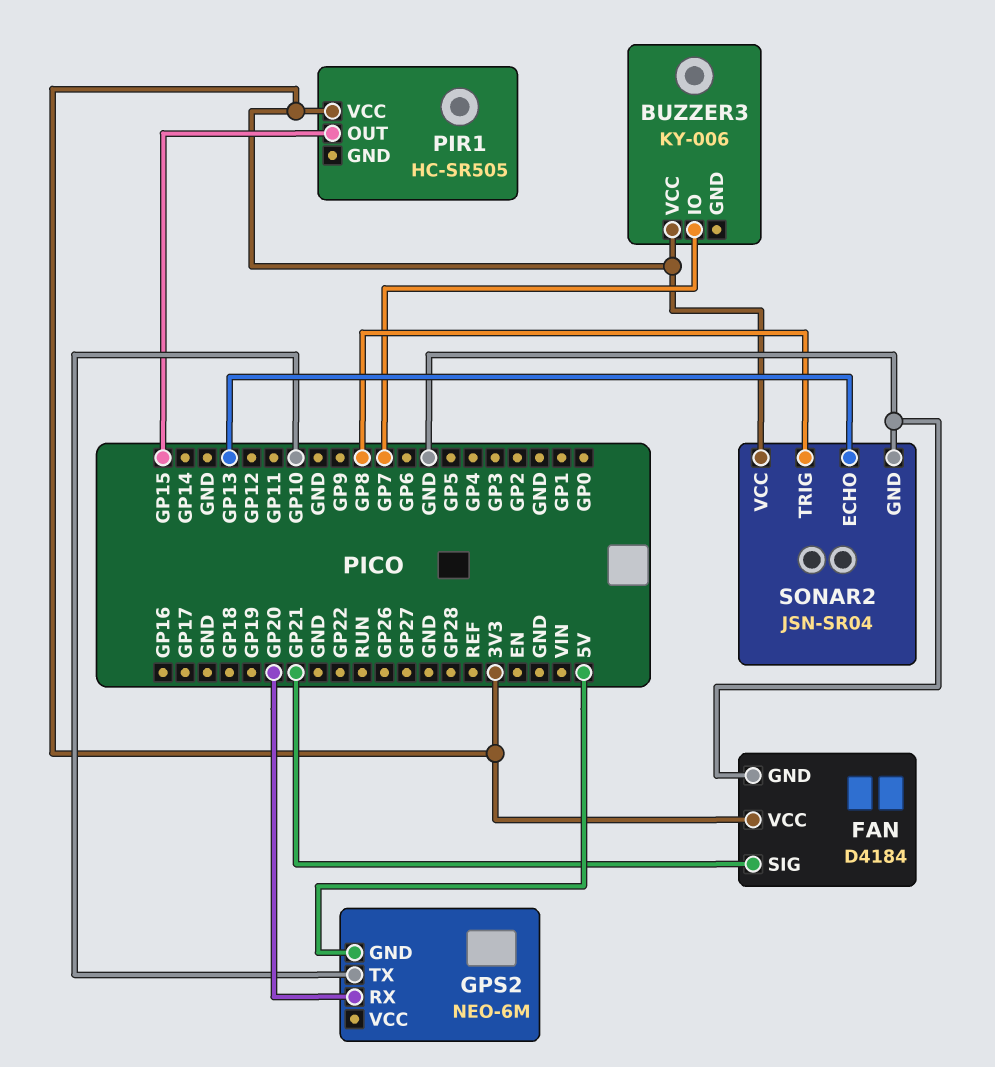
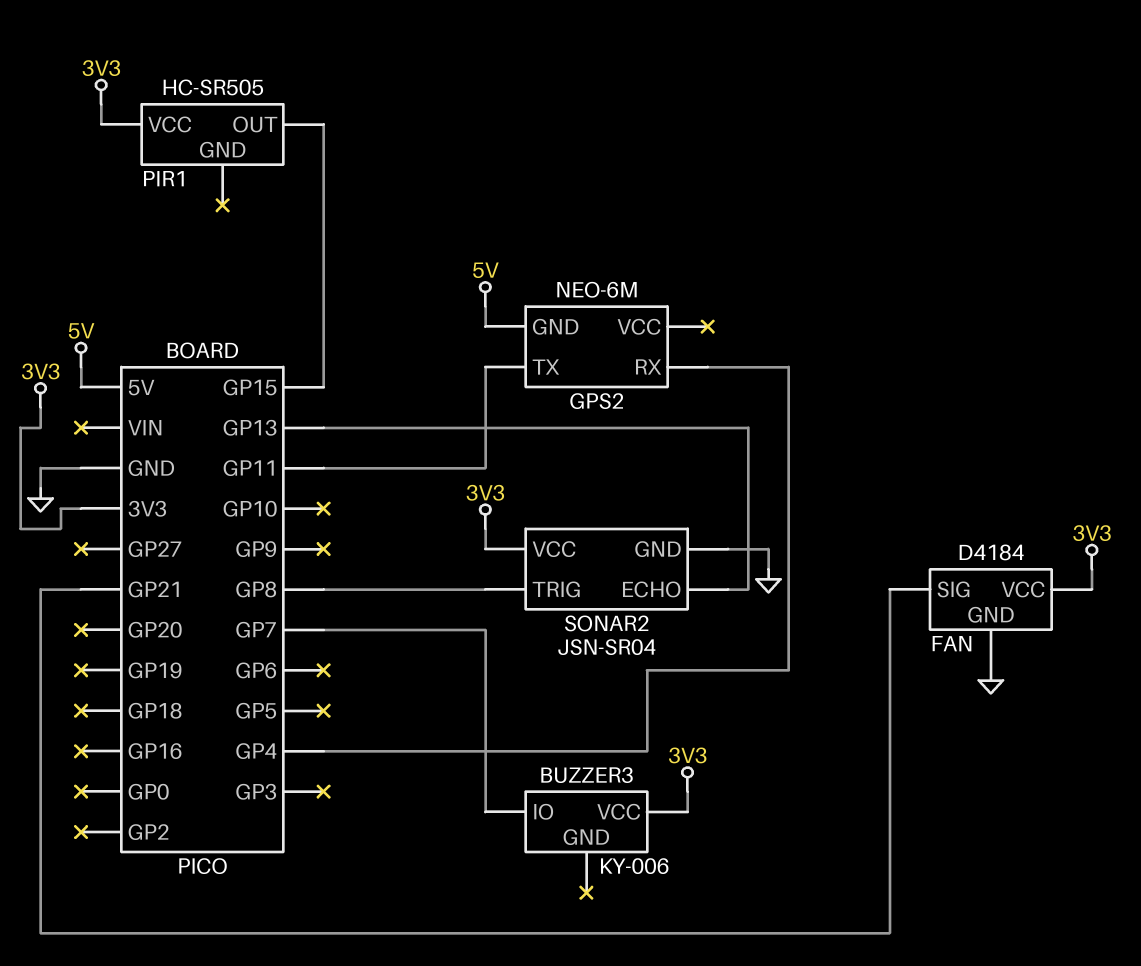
GPS2 pin RX: GP20 -> GP4
GPS2 pin TX: GP10 -> GP11

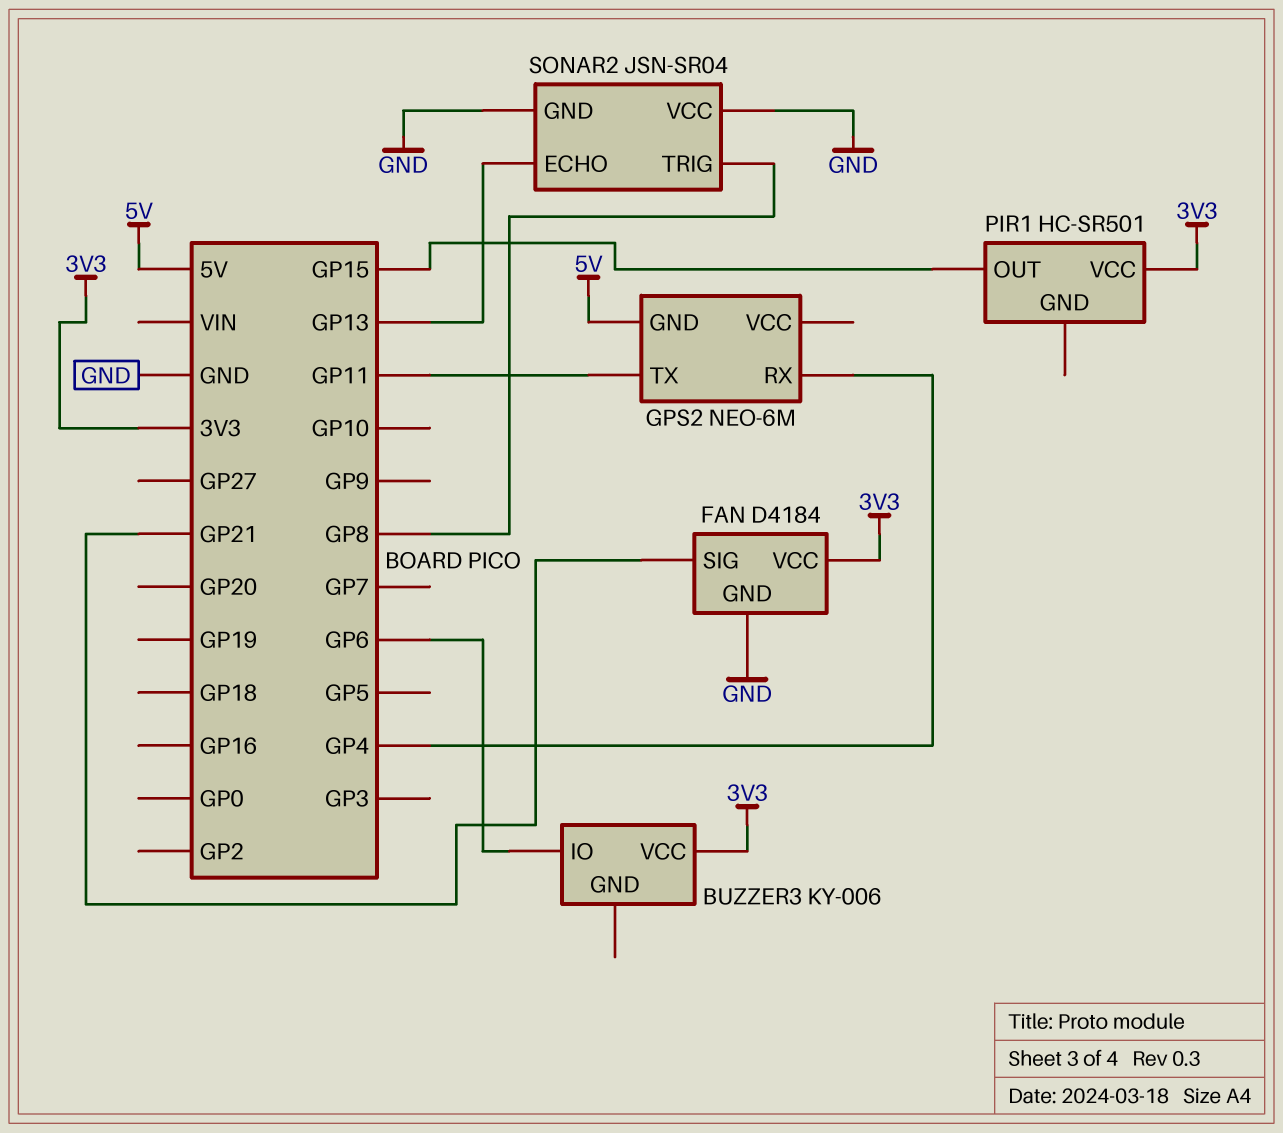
BUZZER3 pin IO: GP7 -> GP6
PIR1: HC-SR505 -> HC-SR501
SONAR2 pin VCC: 3V3 -> GND

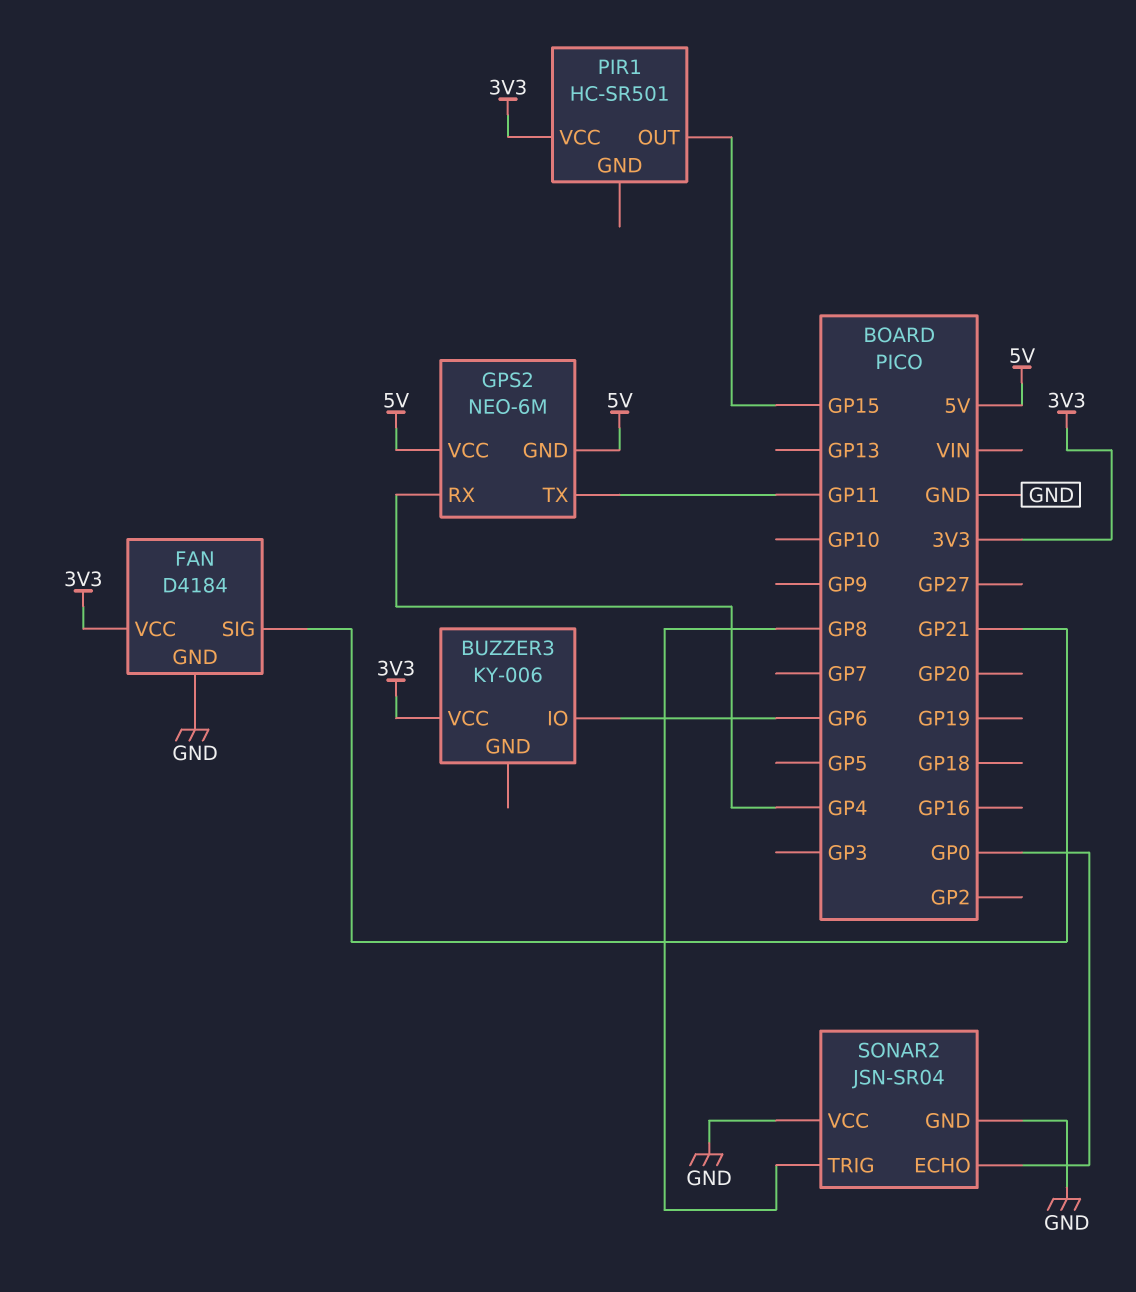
GPS2 pin VCC: none -> 5V
SONAR2 pin ECHO: GP13 -> GP0

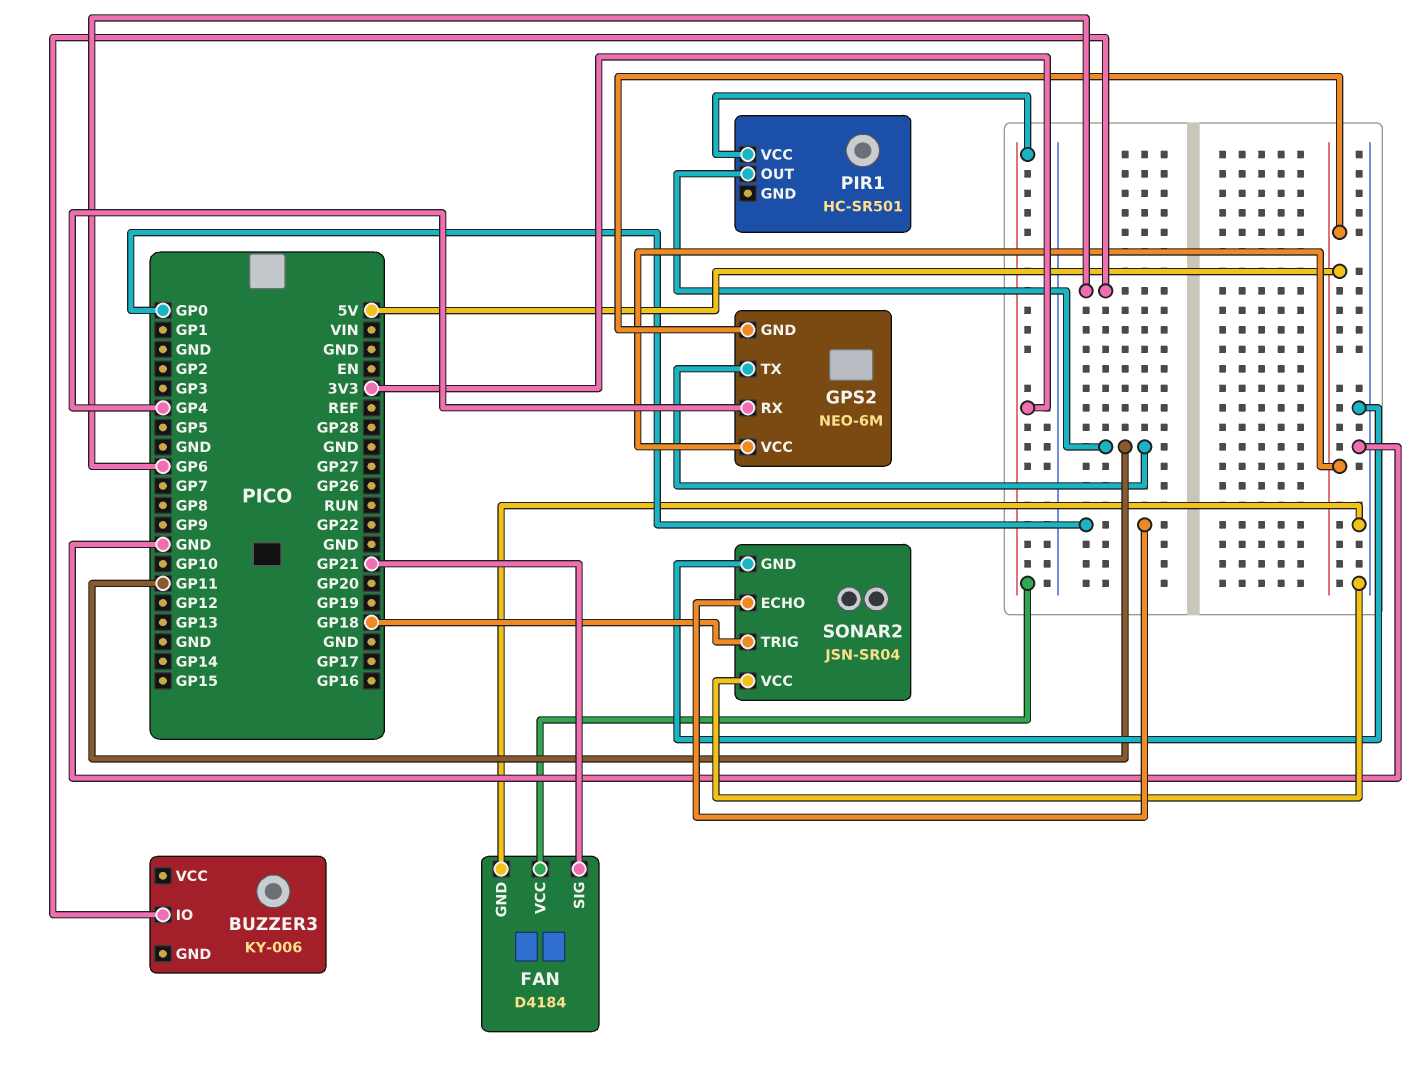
BUZZER3 pin VCC: 3V3 -> none
PIR1 pin OUT: GP15 -> GP11
SONAR2 pin TRIG: GP8 -> GP18

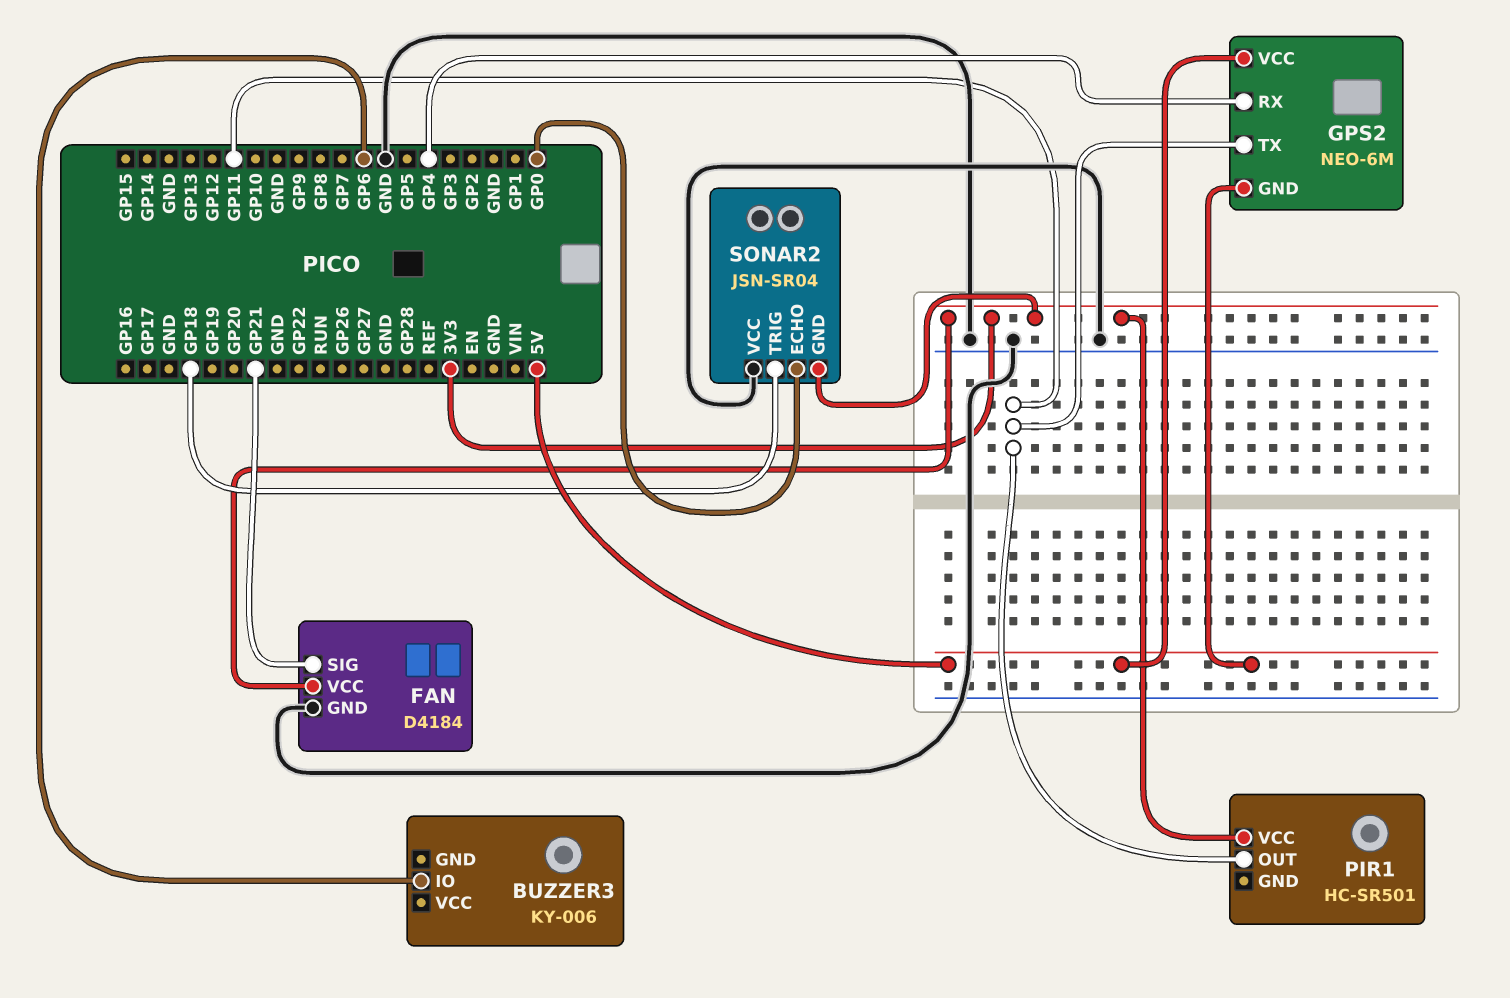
SONAR2 pin GND: GND -> 3V3

